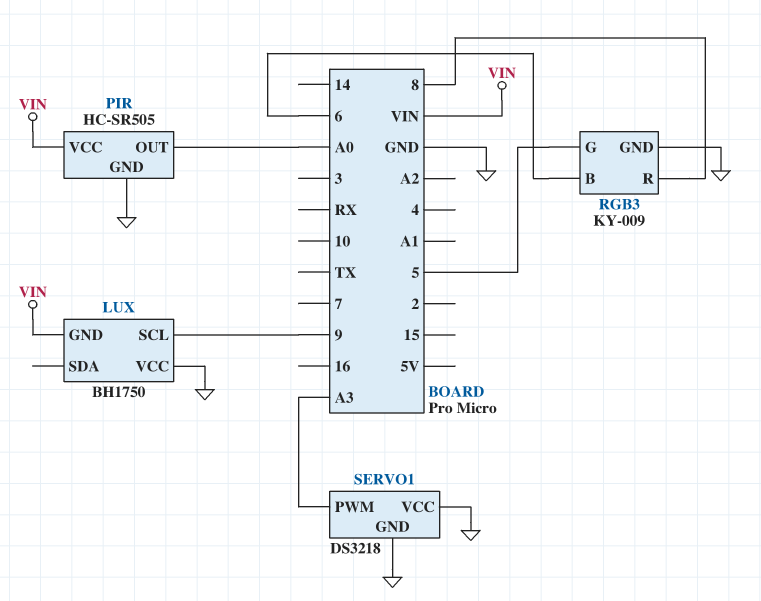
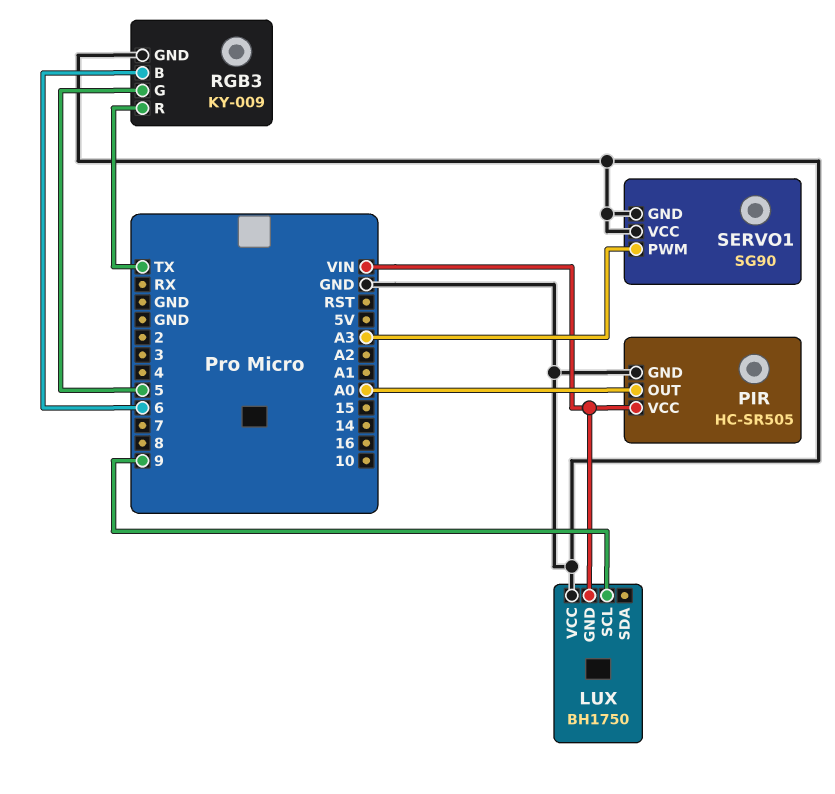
RGB3 pin R: 8 -> TX
SERVO1: DS3218 -> SG90

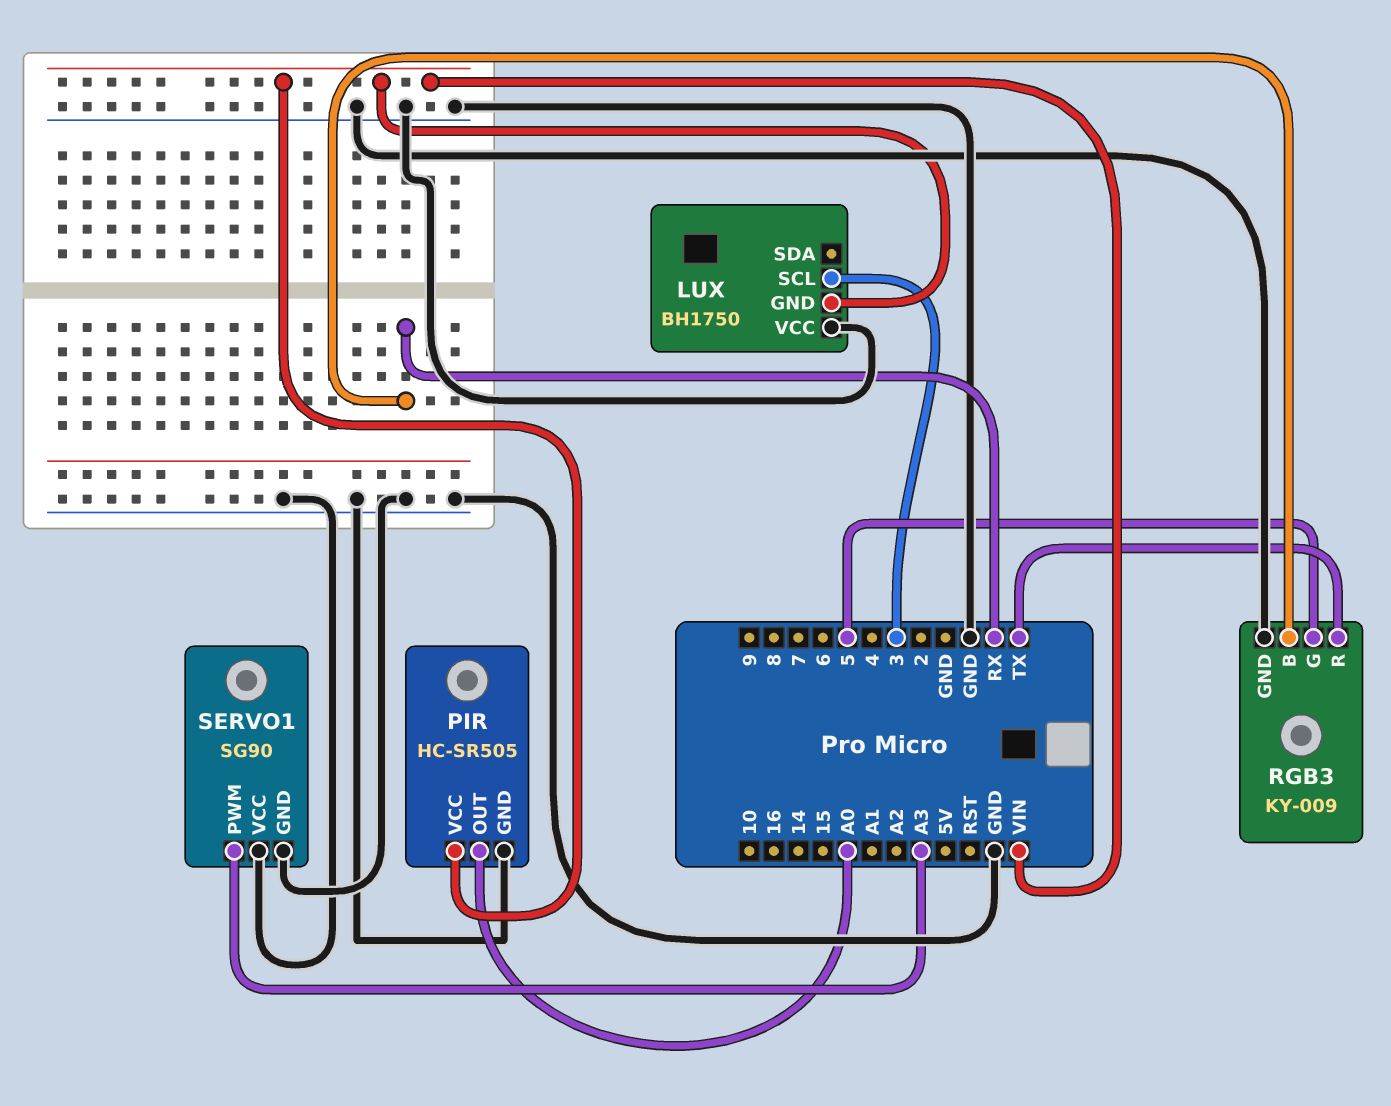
LUX pin SCL: 9 -> 3
RGB3 pin B: 6 -> RX

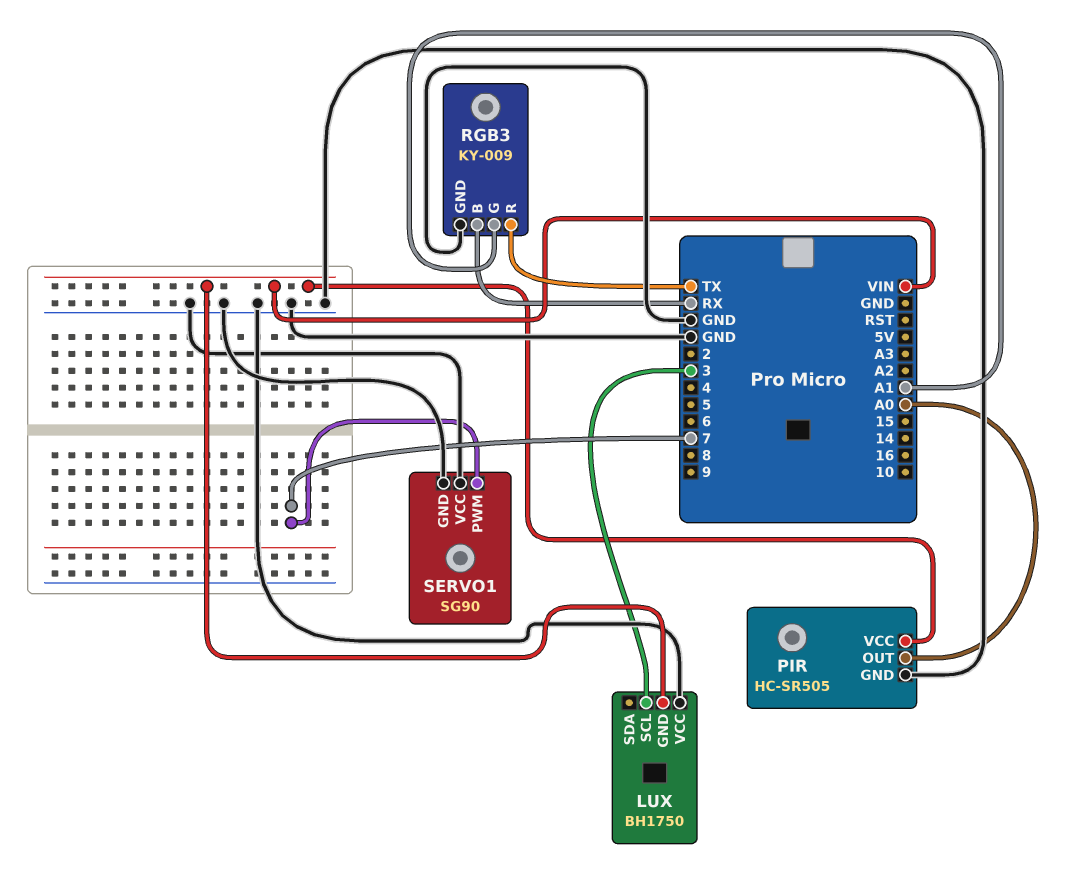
RGB3 pin G: 5 -> A1
SERVO1 pin PWM: A3 -> 7

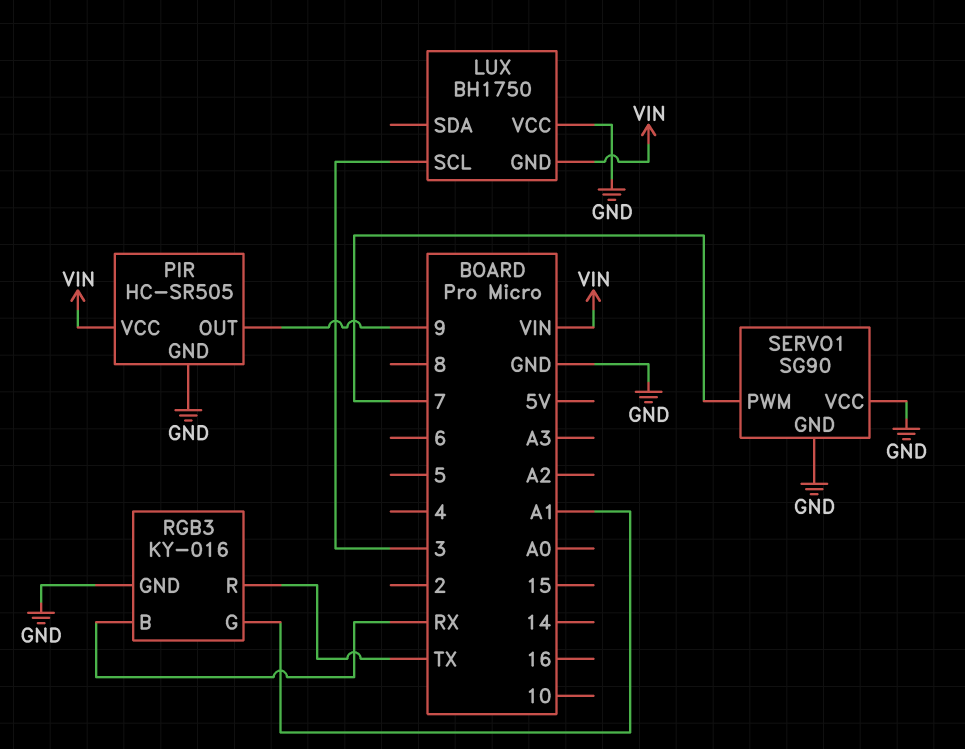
PIR pin OUT: A0 -> 9
RGB3: KY-009 -> KY-016

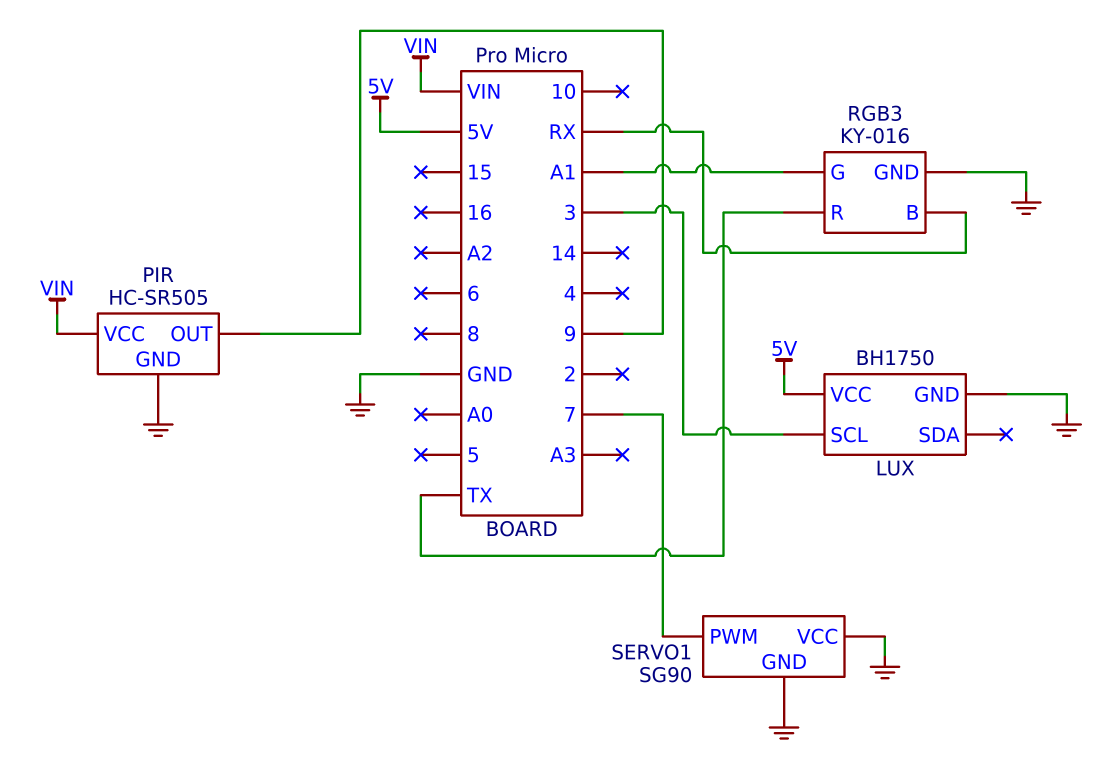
LUX pin GND: VIN -> GND
LUX pin VCC: GND -> 5V

